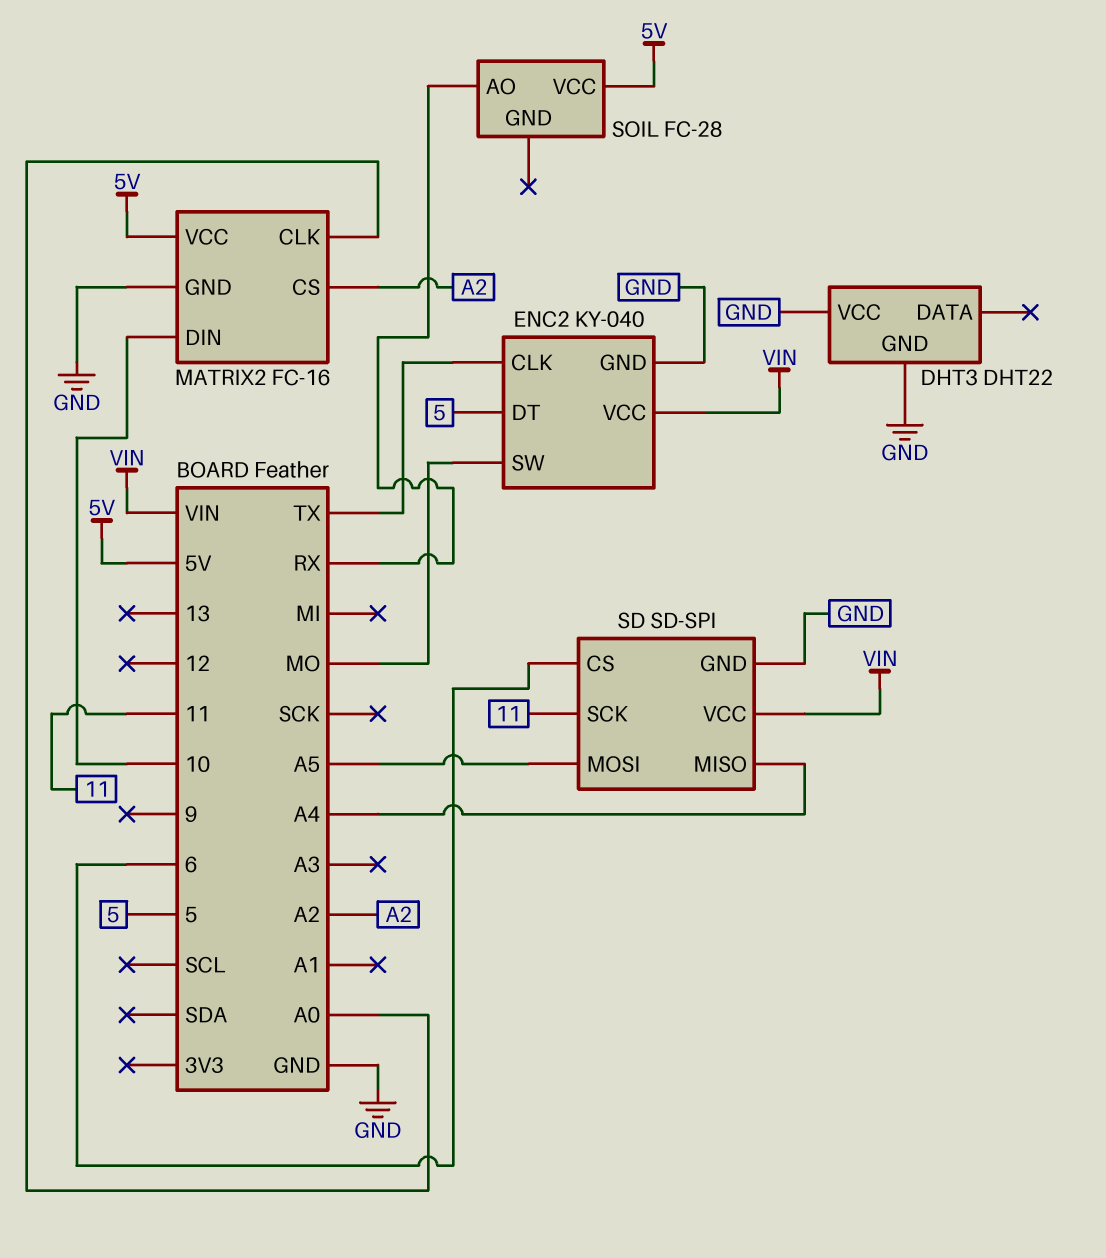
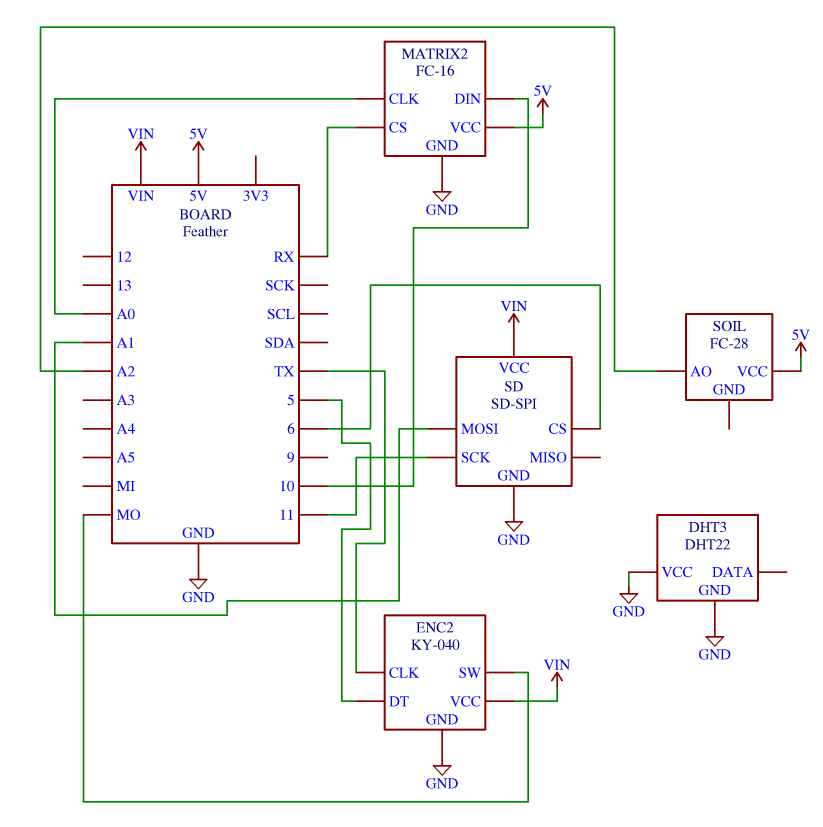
MATRIX2 pin CS: A2 -> RX
SD pin MISO: A4 -> none
SD pin MOSI: A5 -> A1
SOIL pin AO: RX -> A2

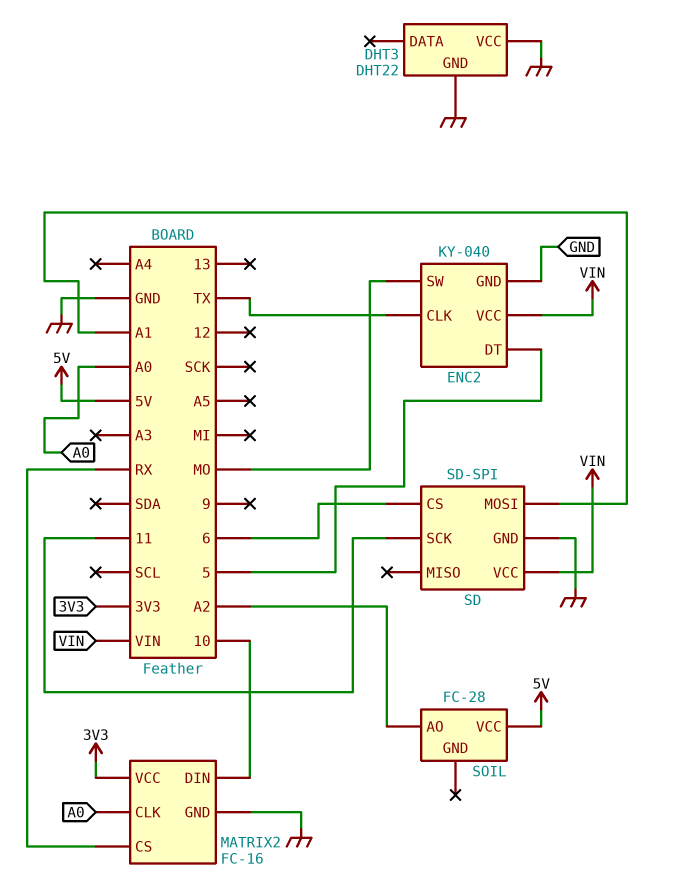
MATRIX2 pin VCC: 5V -> 3V3

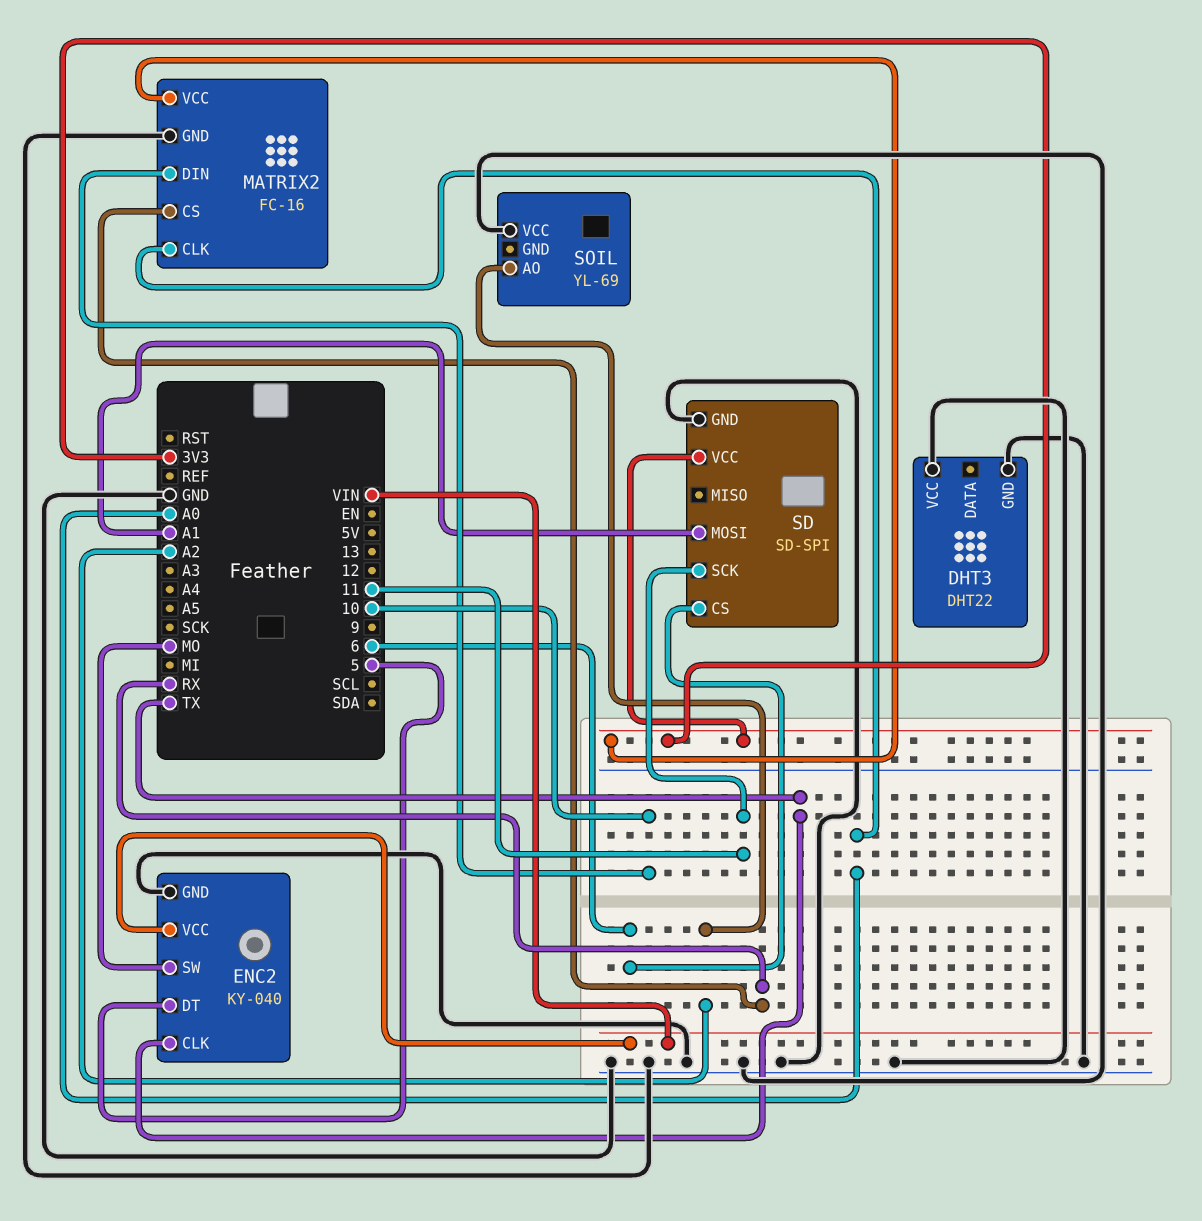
SD pin VCC: VIN -> 3V3
SOIL: FC-28 -> YL-69
SOIL pin VCC: 5V -> GND

